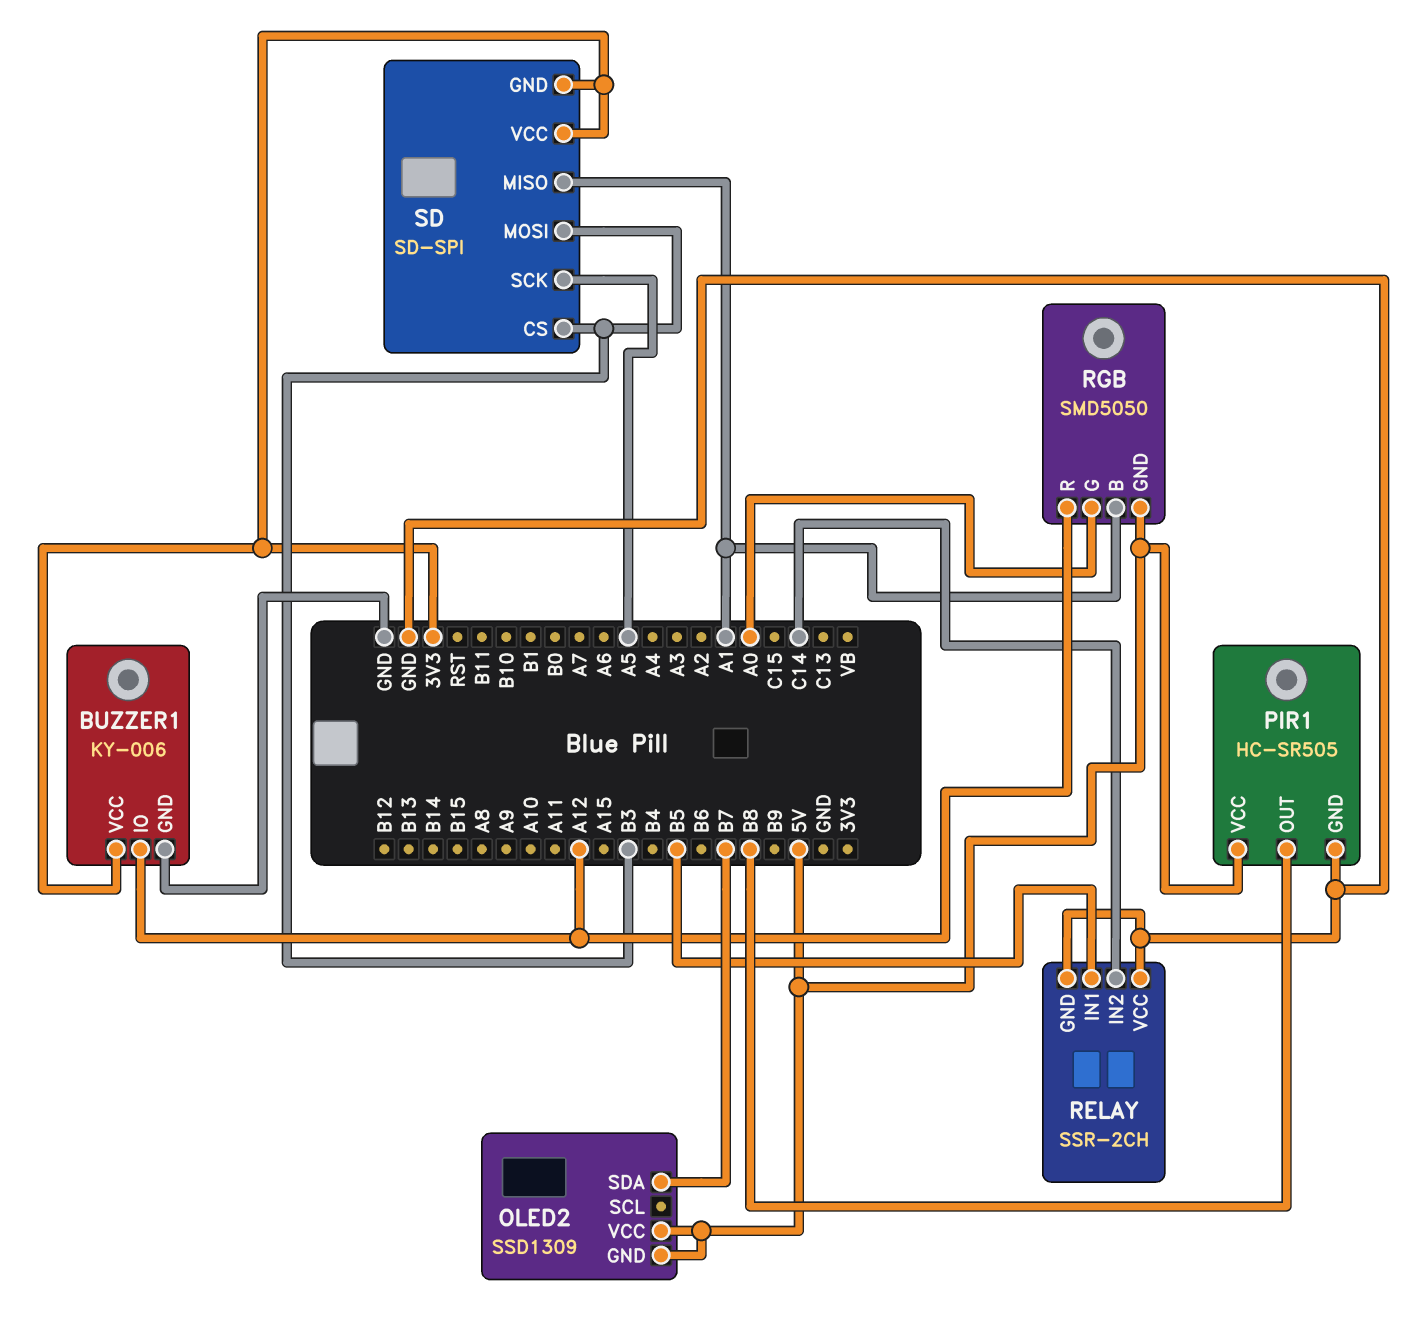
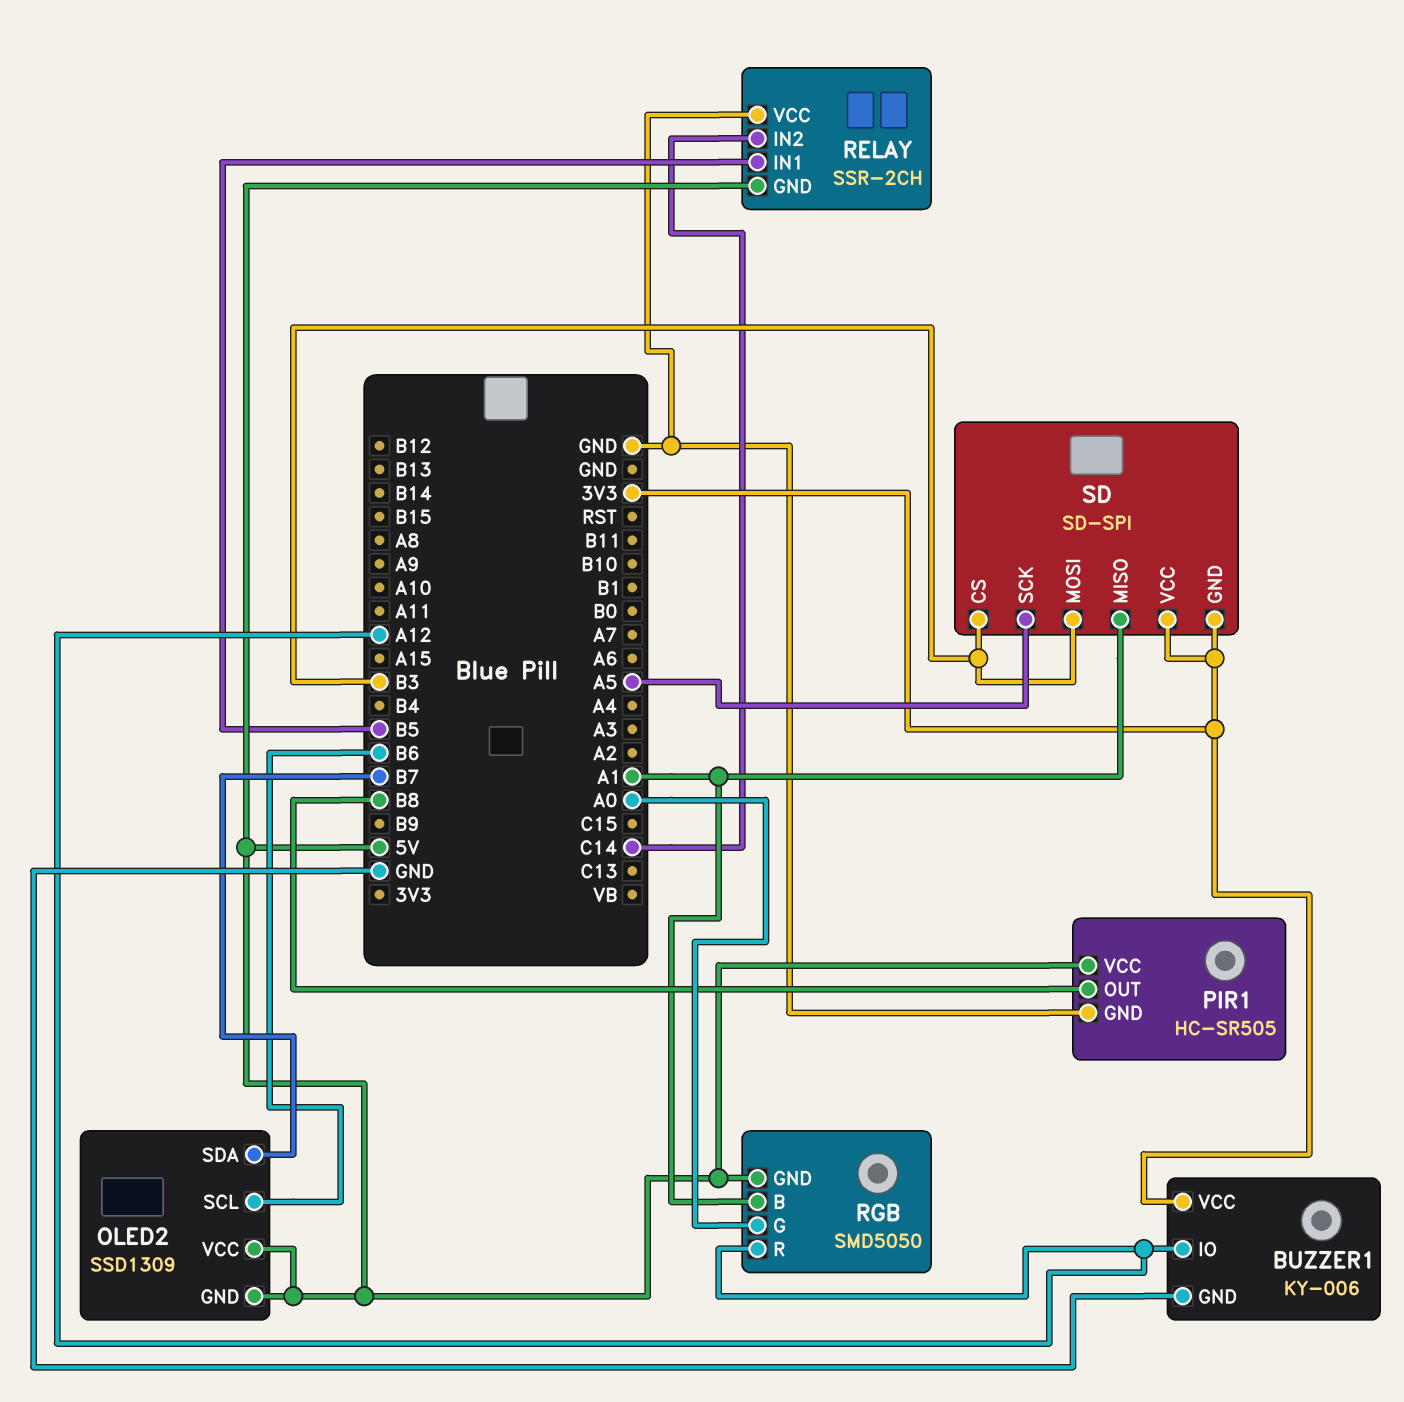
OLED2 pin SCL: none -> B6
RELAY pin GND: GND -> 5V

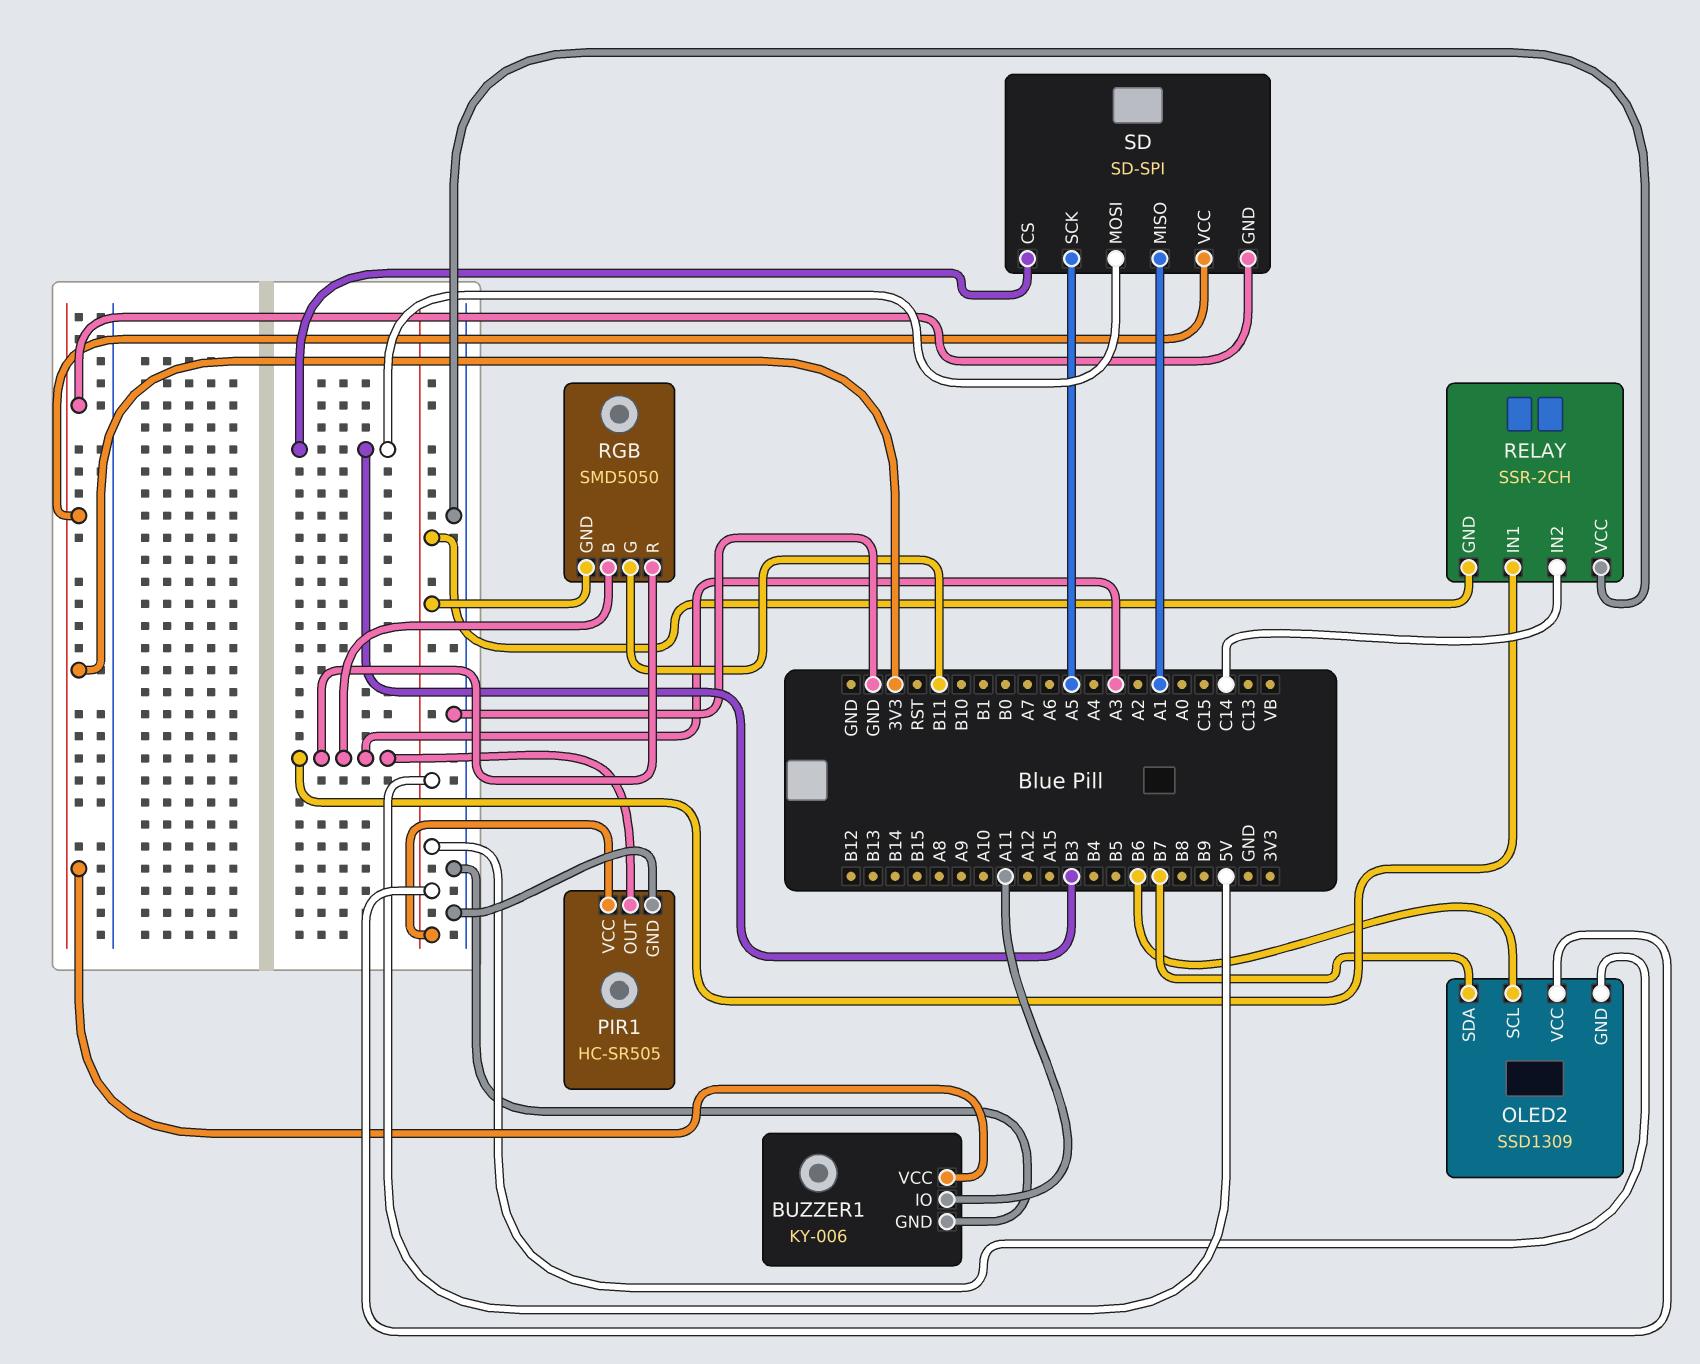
BUZZER1 pin IO: A12 -> A11
PIR1 pin OUT: B8 -> A3
RELAY pin IN1: B5 -> A3
RGB pin B: A1 -> A3
RGB pin G: A0 -> B11
RGB pin R: A12 -> A3

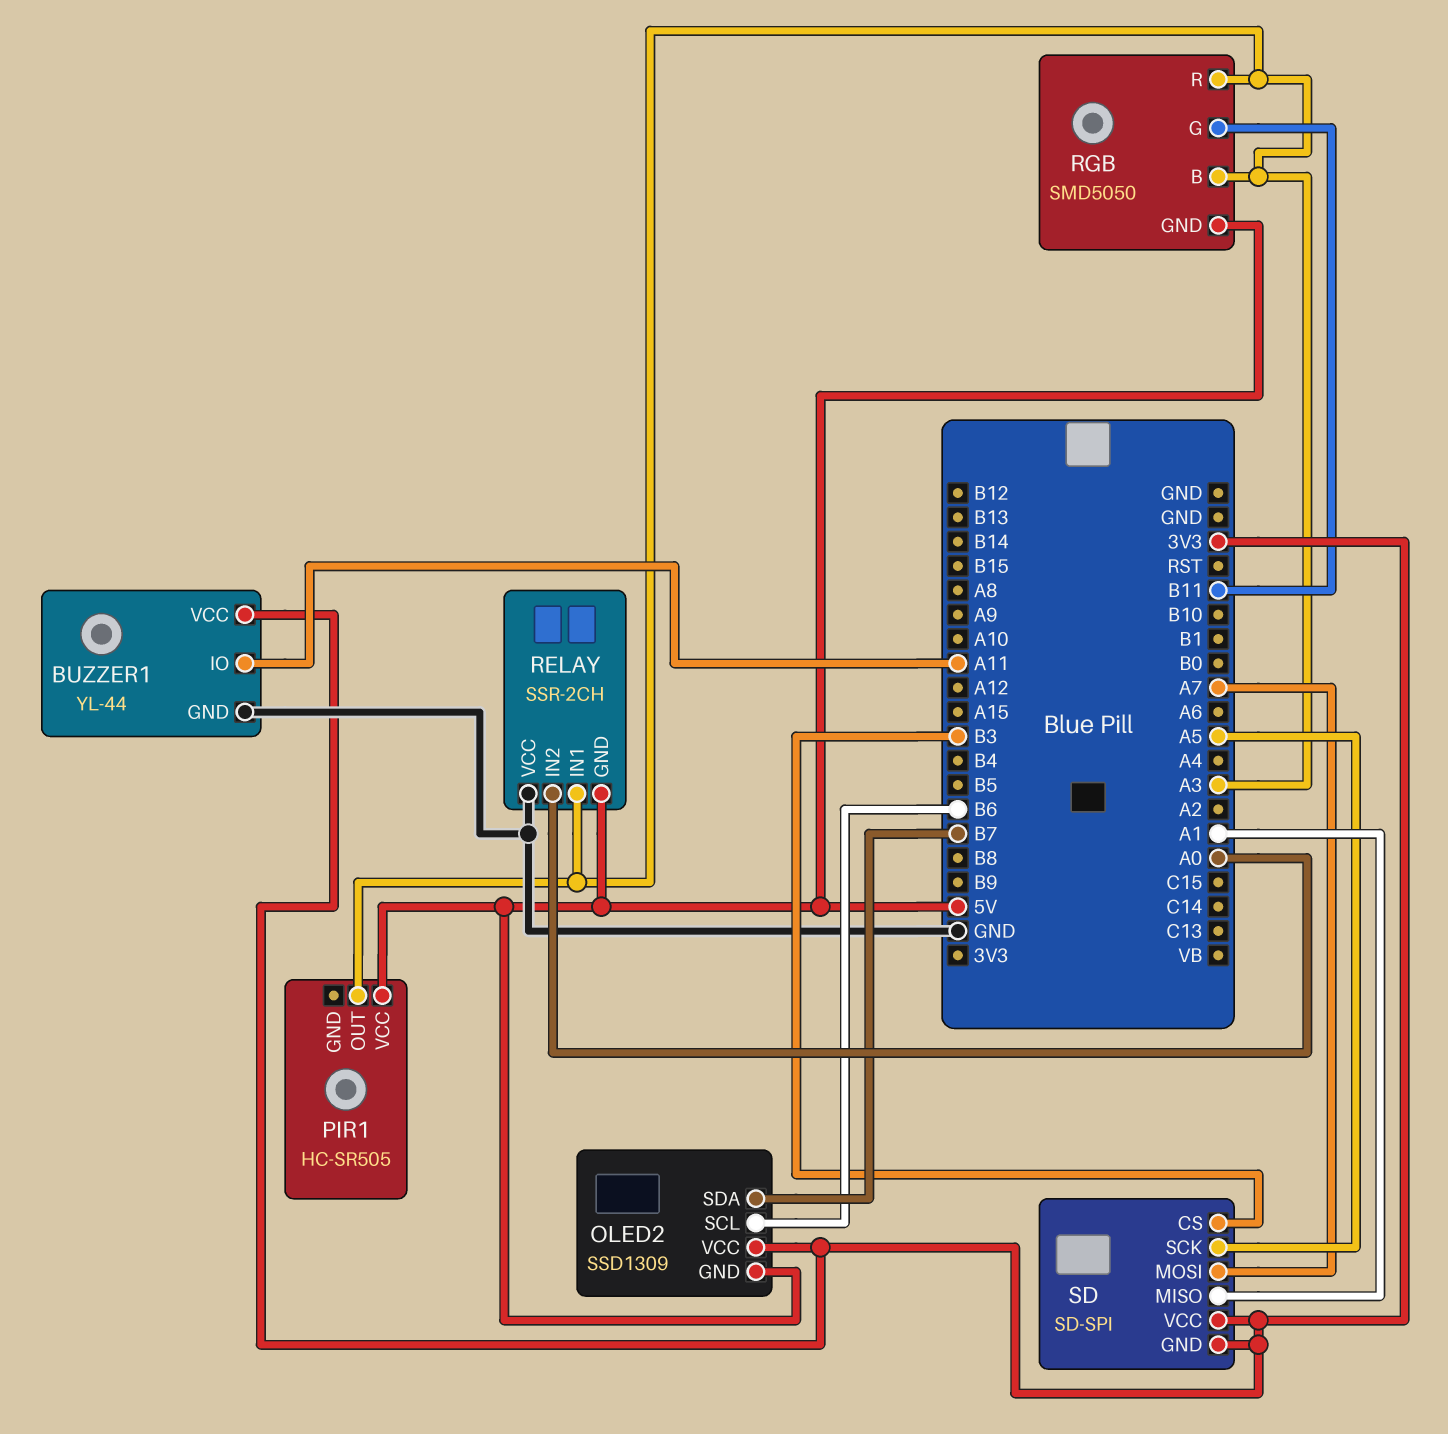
BUZZER1: KY-006 -> YL-44
OLED2 pin VCC: 5V -> 3V3
PIR1 pin GND: GND -> none
RELAY pin IN2: C14 -> A0
SD pin MOSI: B3 -> A7

